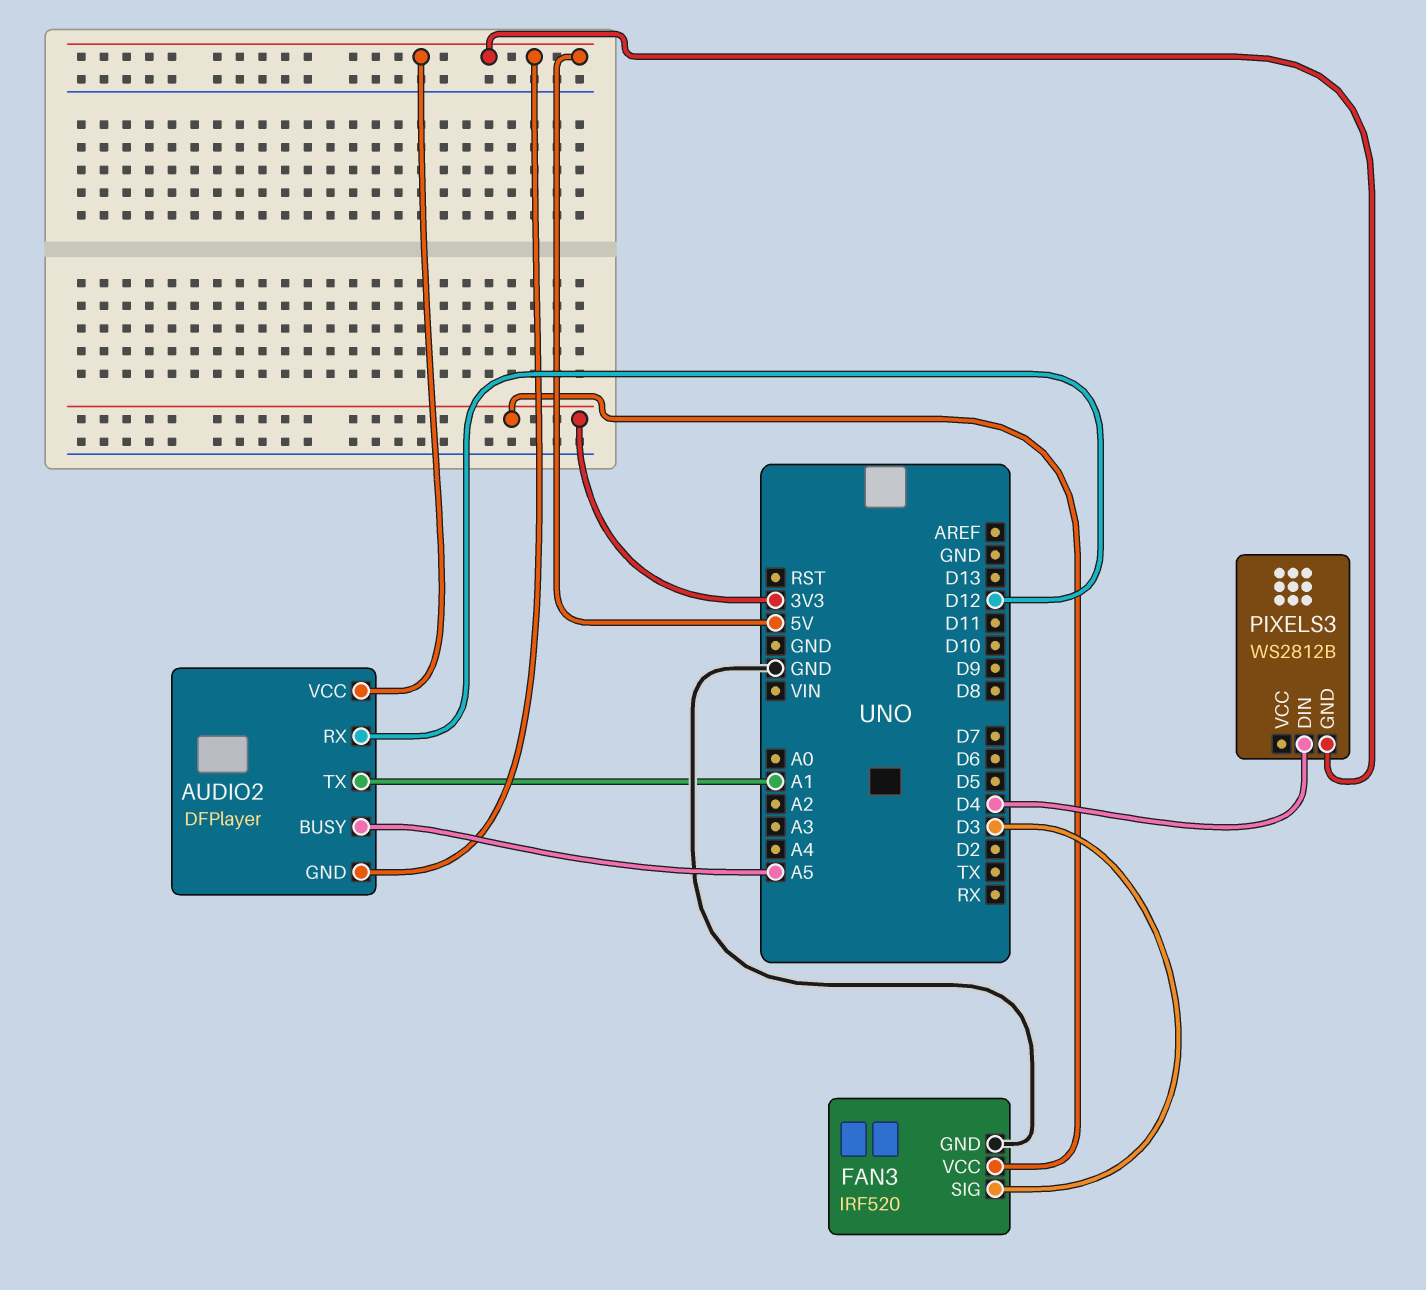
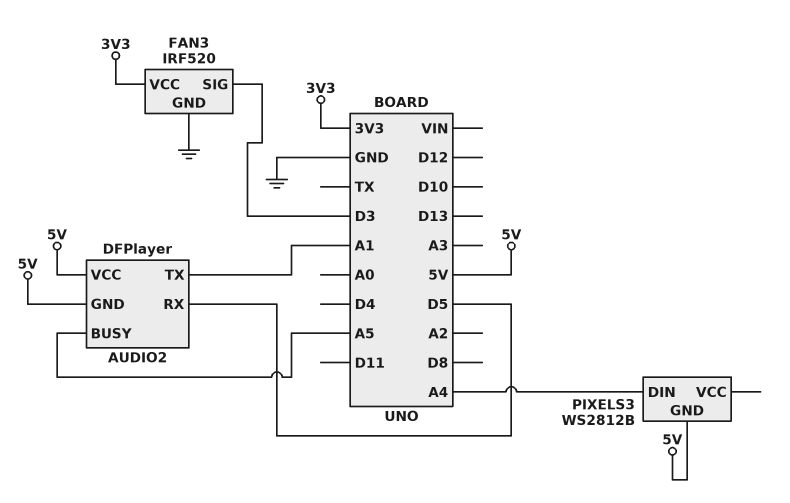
AUDIO2 pin RX: D12 -> D5
PIXELS3 pin DIN: D4 -> A4

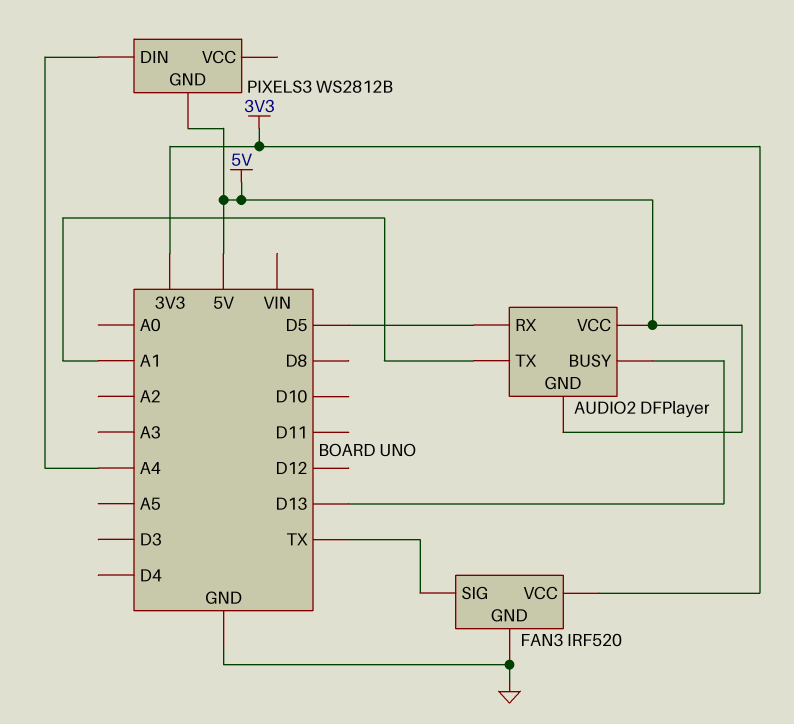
AUDIO2 pin BUSY: A5 -> D13
FAN3 pin SIG: D3 -> TX

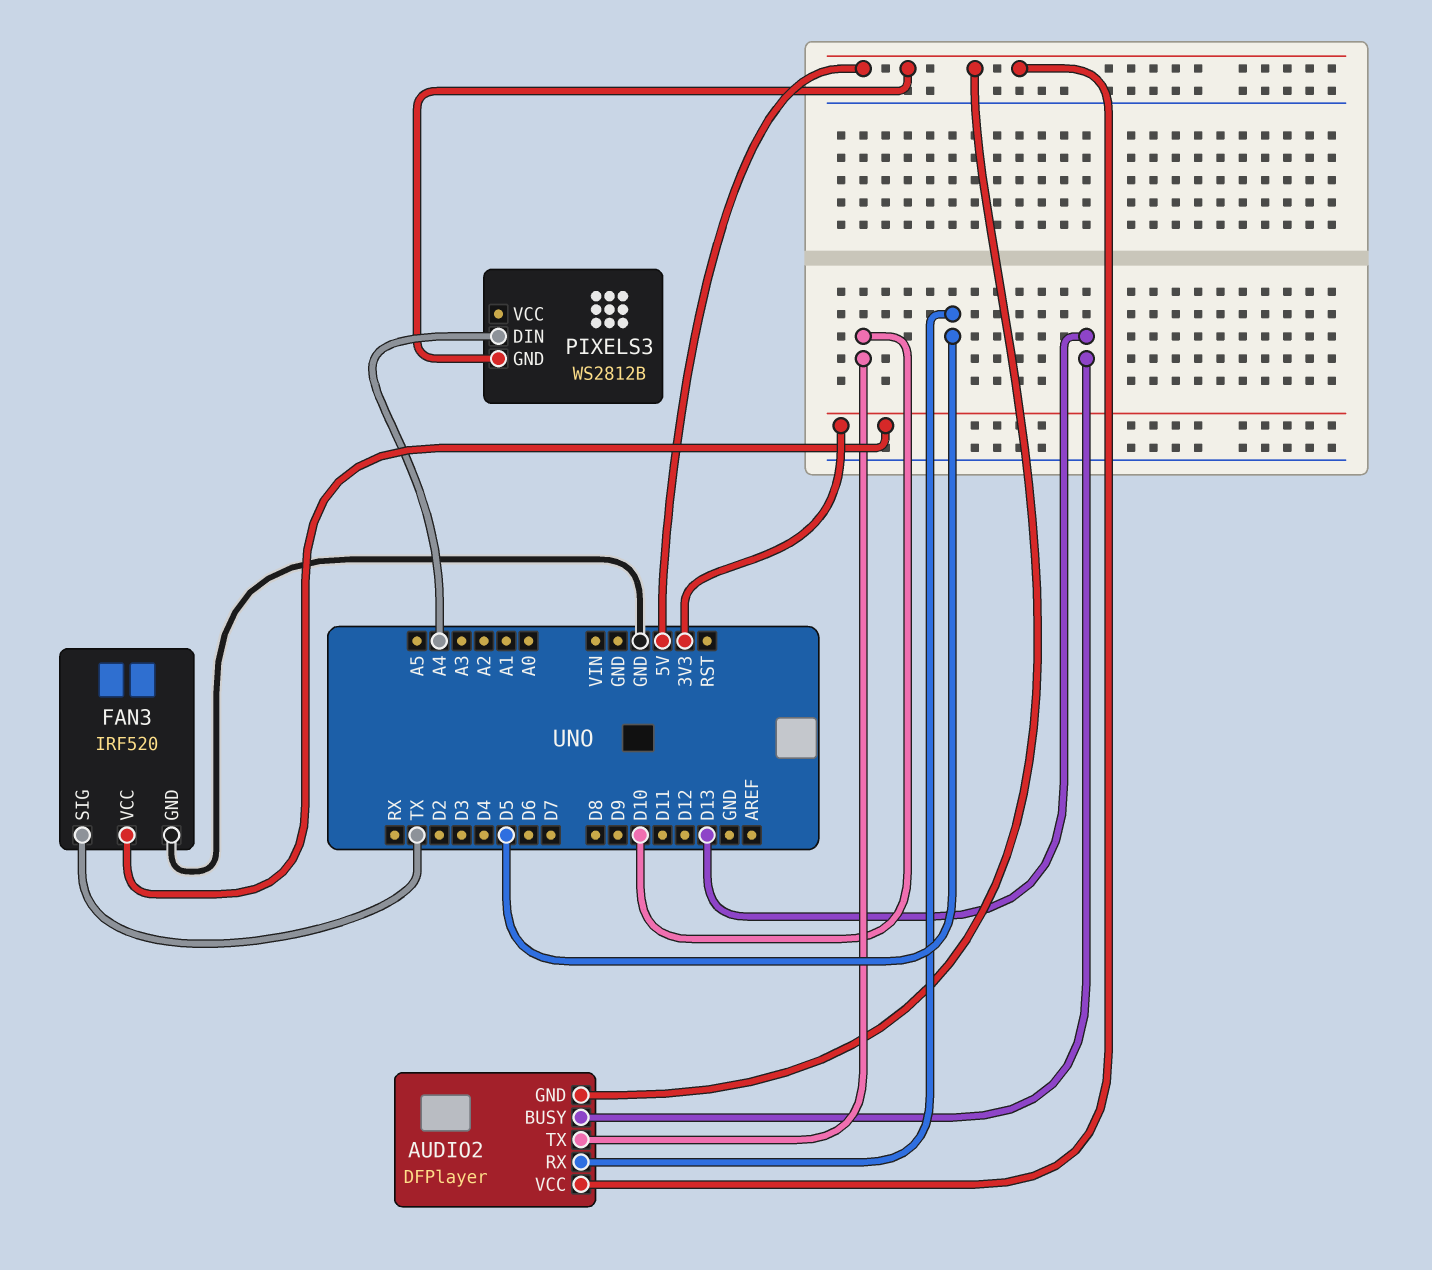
AUDIO2 pin TX: A1 -> D10

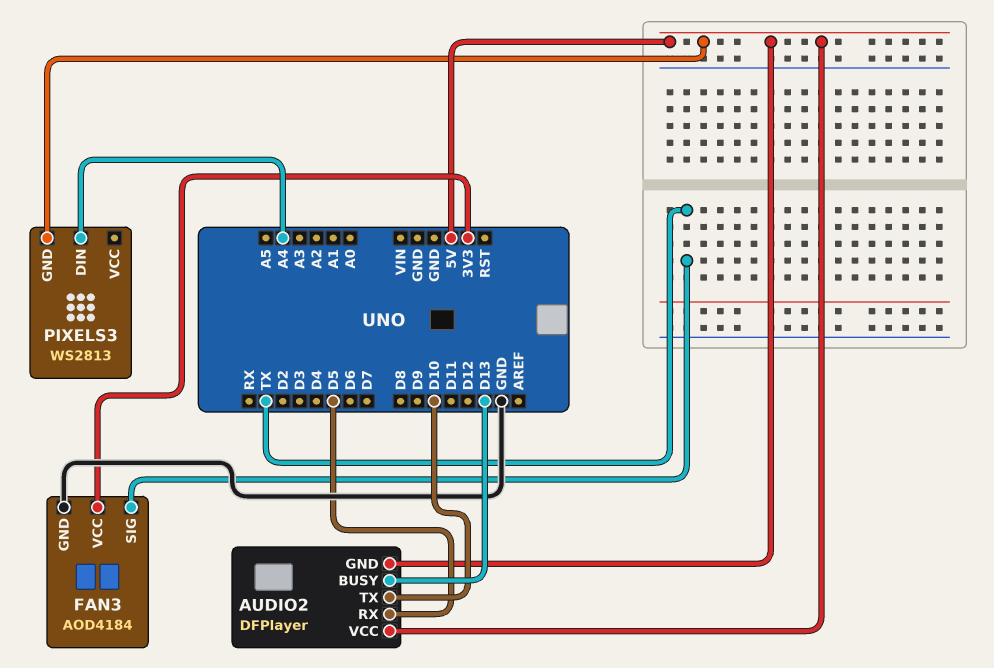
FAN3: IRF520 -> AOD4184
PIXELS3: WS2812B -> WS2813

